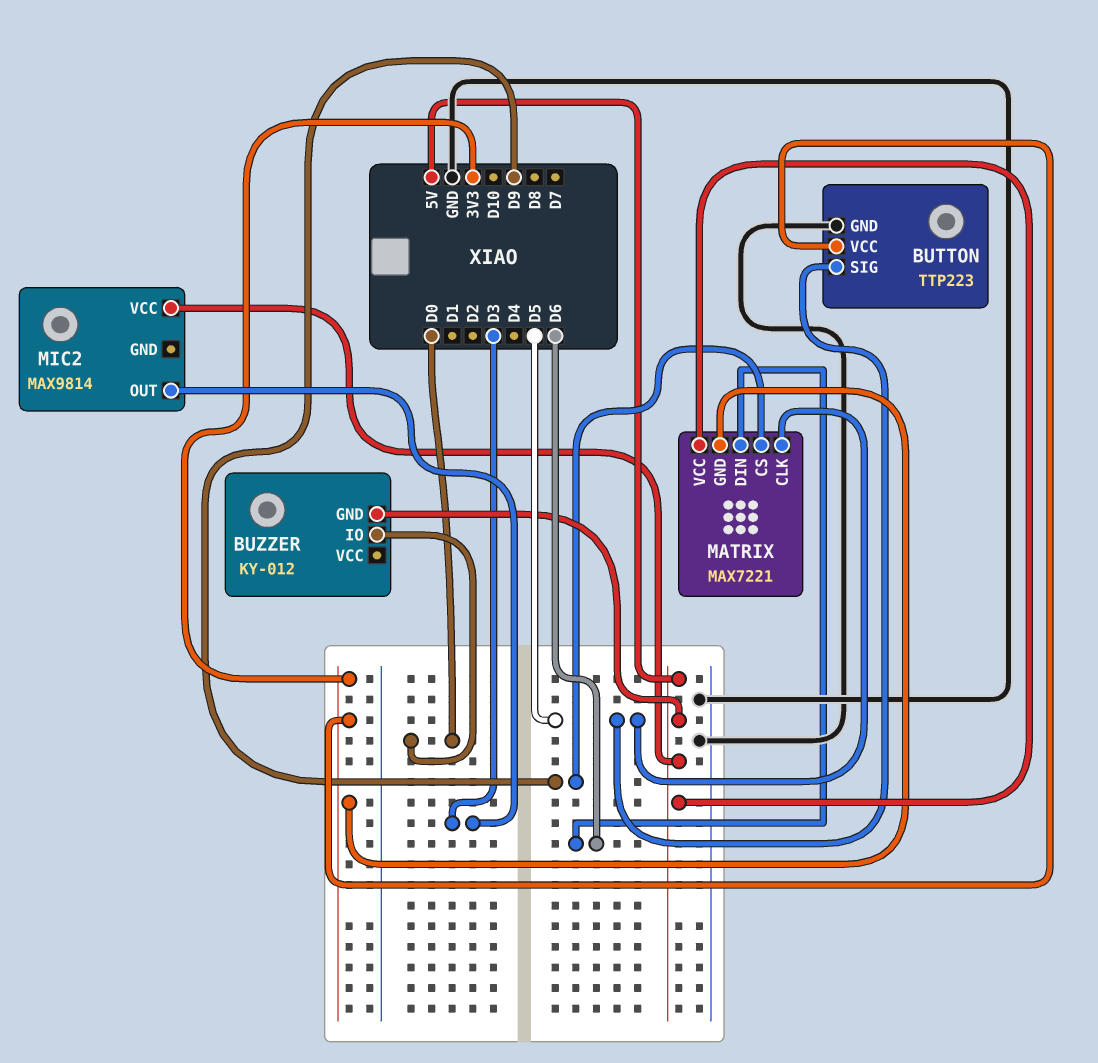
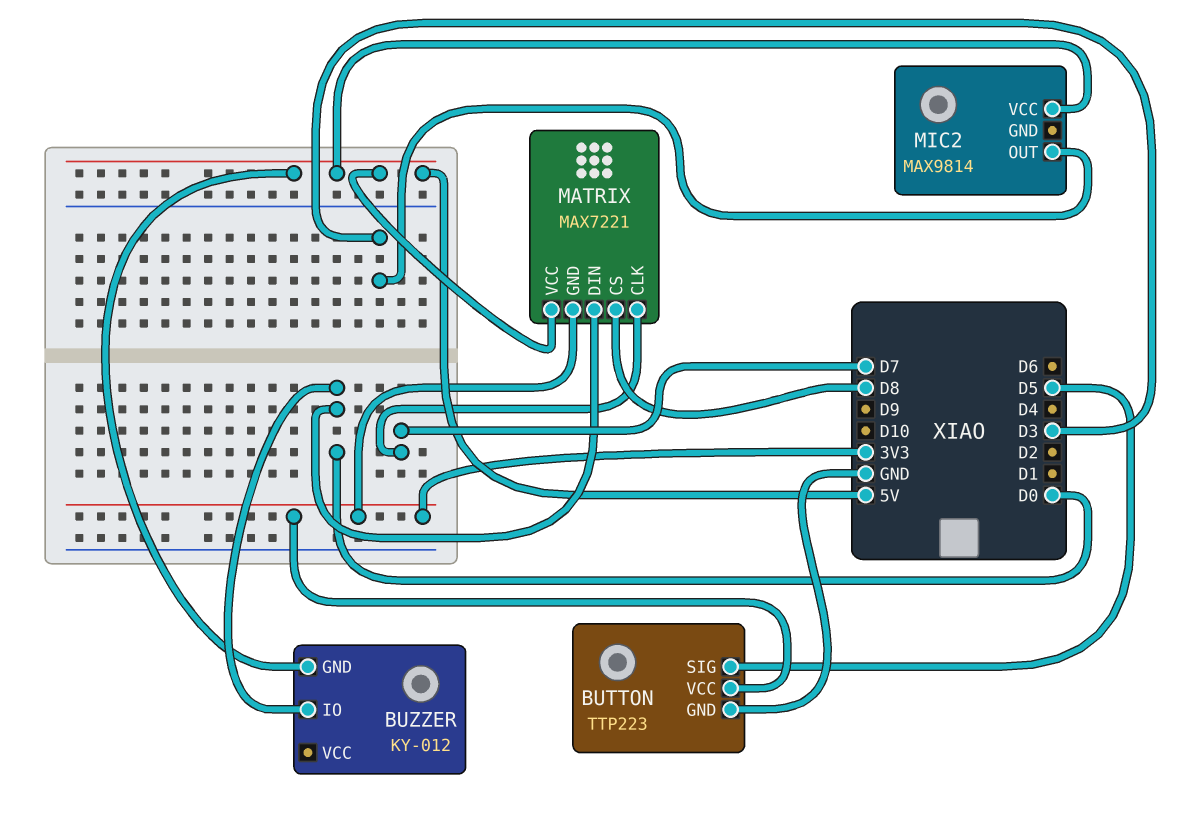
MATRIX pin CLK: D5 -> D7
MATRIX pin CS: D9 -> D8
MATRIX pin DIN: D6 -> D0

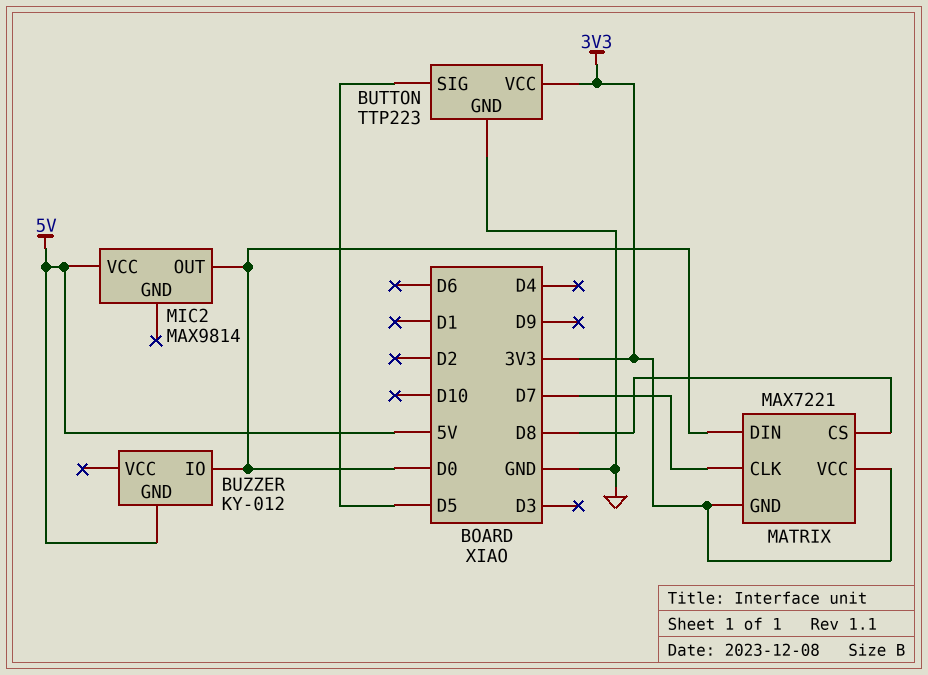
MATRIX pin VCC: 5V -> 3V3
MIC2 pin OUT: D3 -> D0

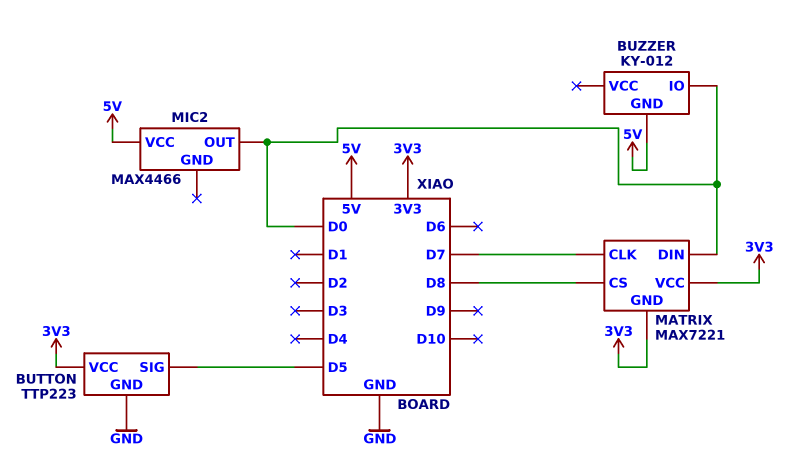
MIC2: MAX9814 -> MAX4466

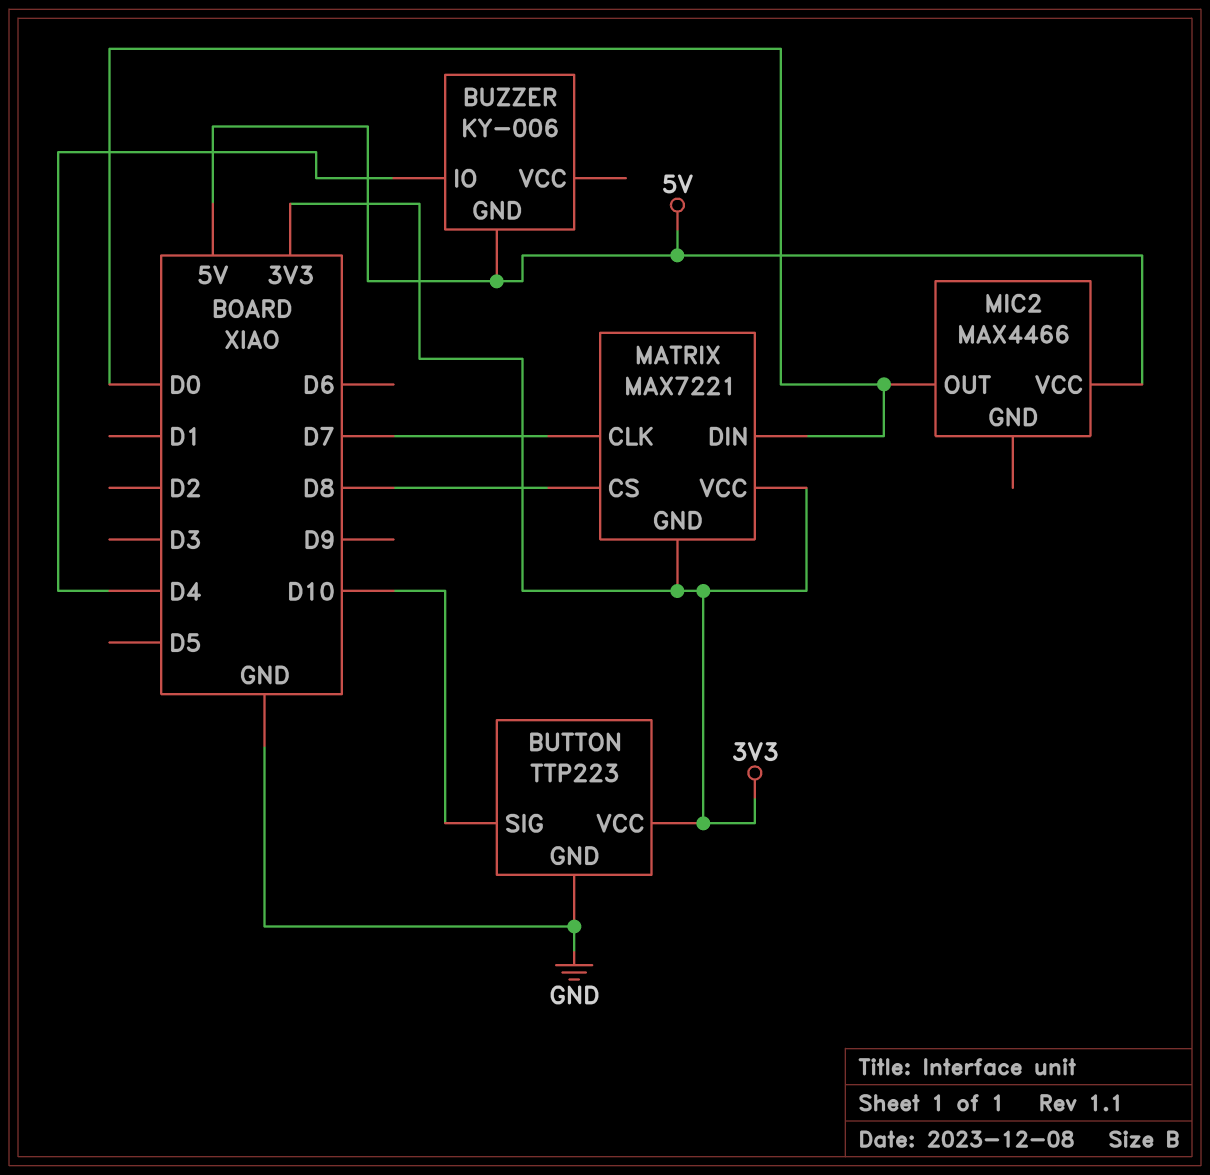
BUTTON pin SIG: D5 -> D10
BUZZER: KY-012 -> KY-006
BUZZER pin IO: D0 -> D4

